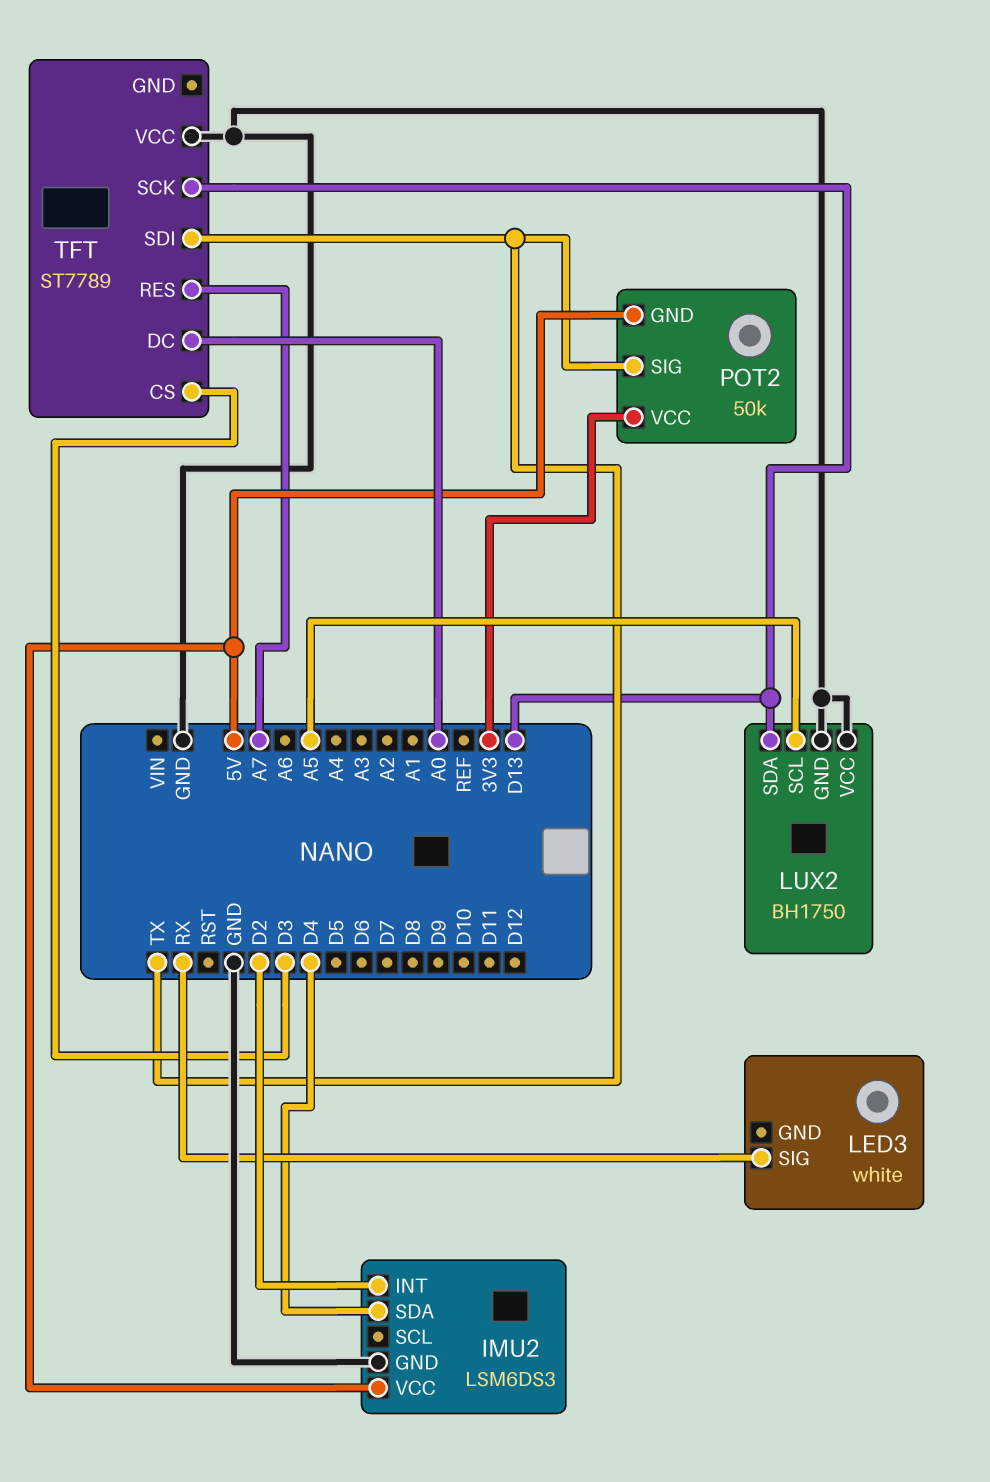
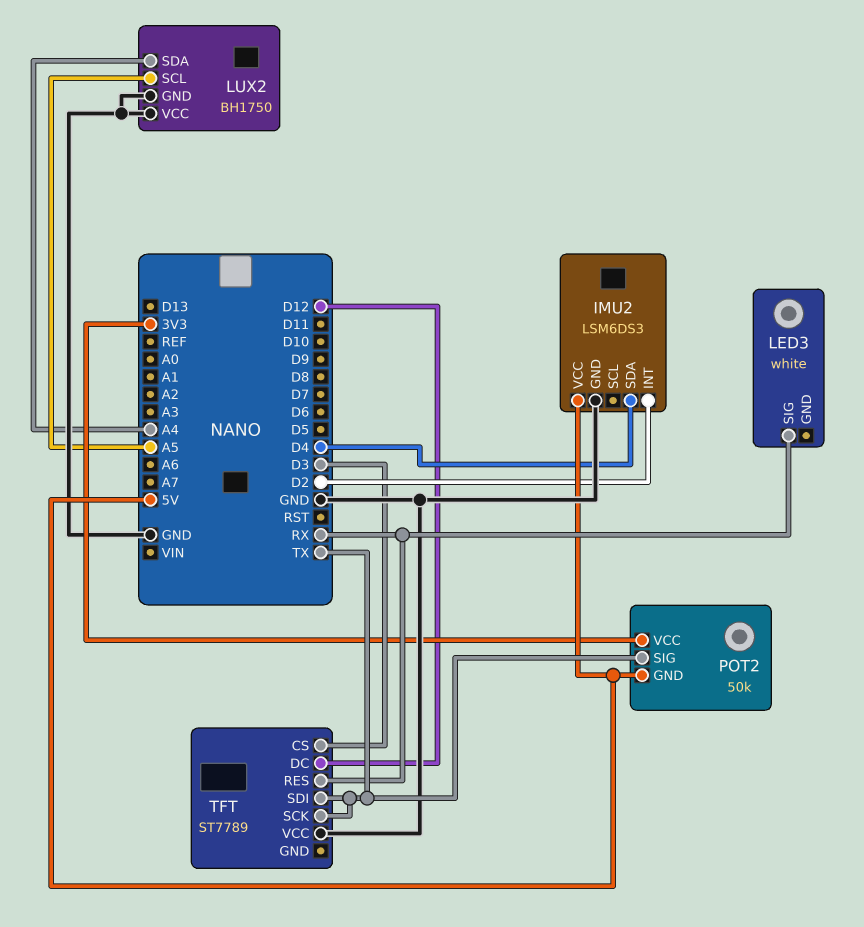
LUX2 pin SDA: D13 -> A4
TFT pin DC: A0 -> D12
TFT pin RES: A7 -> RX
TFT pin SCK: D13 -> TX

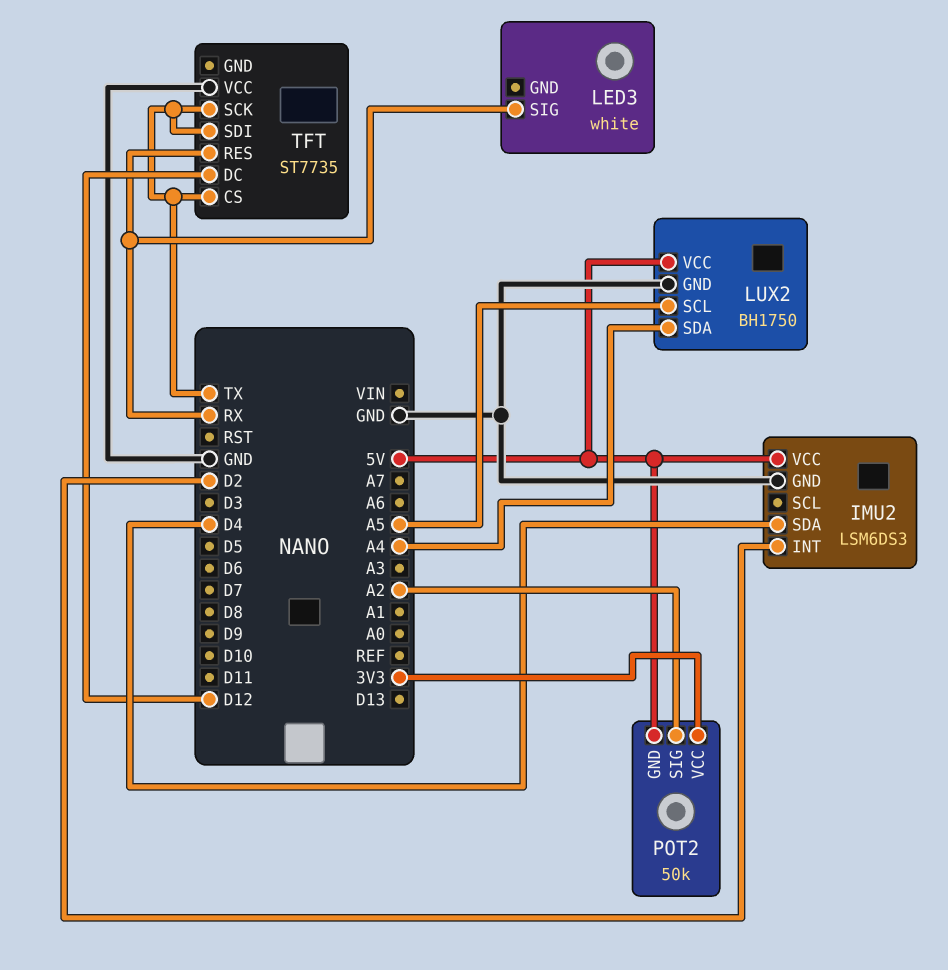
LUX2 pin VCC: GND -> 5V
POT2 pin SIG: TX -> A2
TFT: ST7789 -> ST7735
TFT pin CS: D3 -> TX

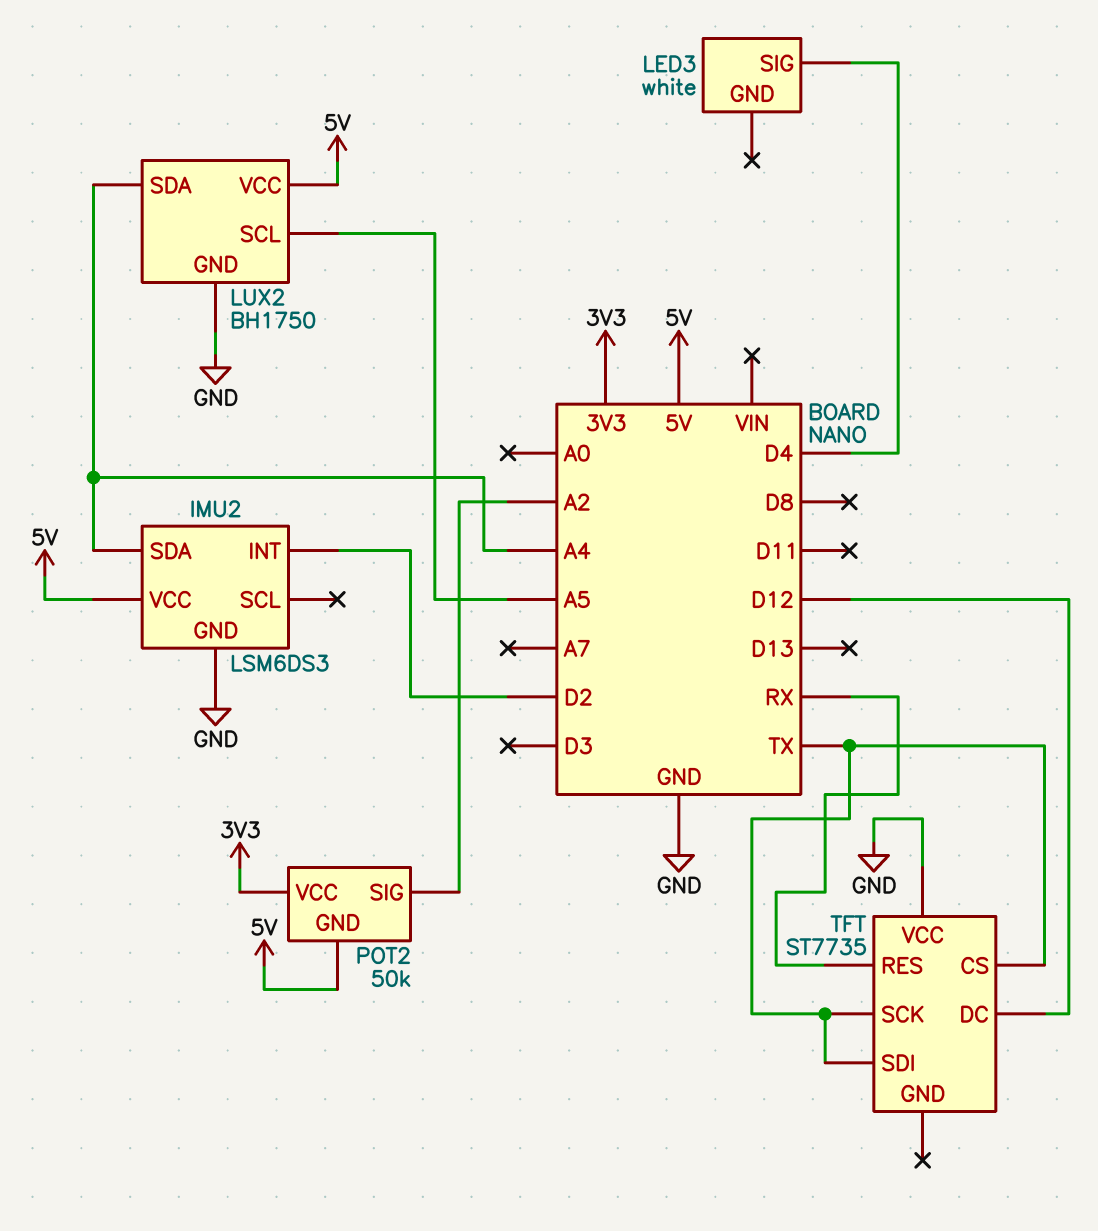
IMU2 pin SDA: D4 -> A4
LED3 pin SIG: RX -> D4

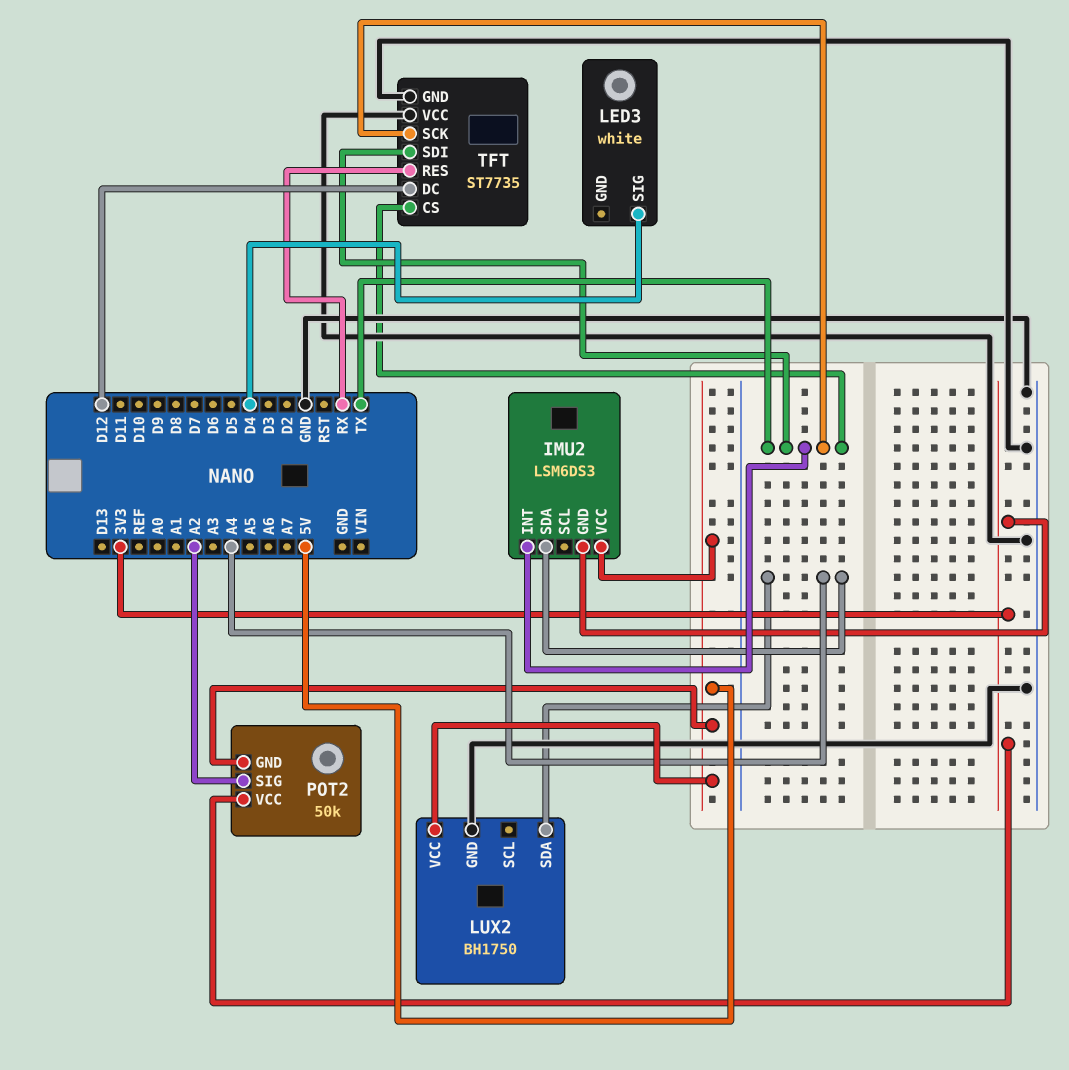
IMU2 pin GND: GND -> 3V3
IMU2 pin INT: D2 -> TX
LUX2 pin SCL: A5 -> none
TFT pin GND: none -> GND

